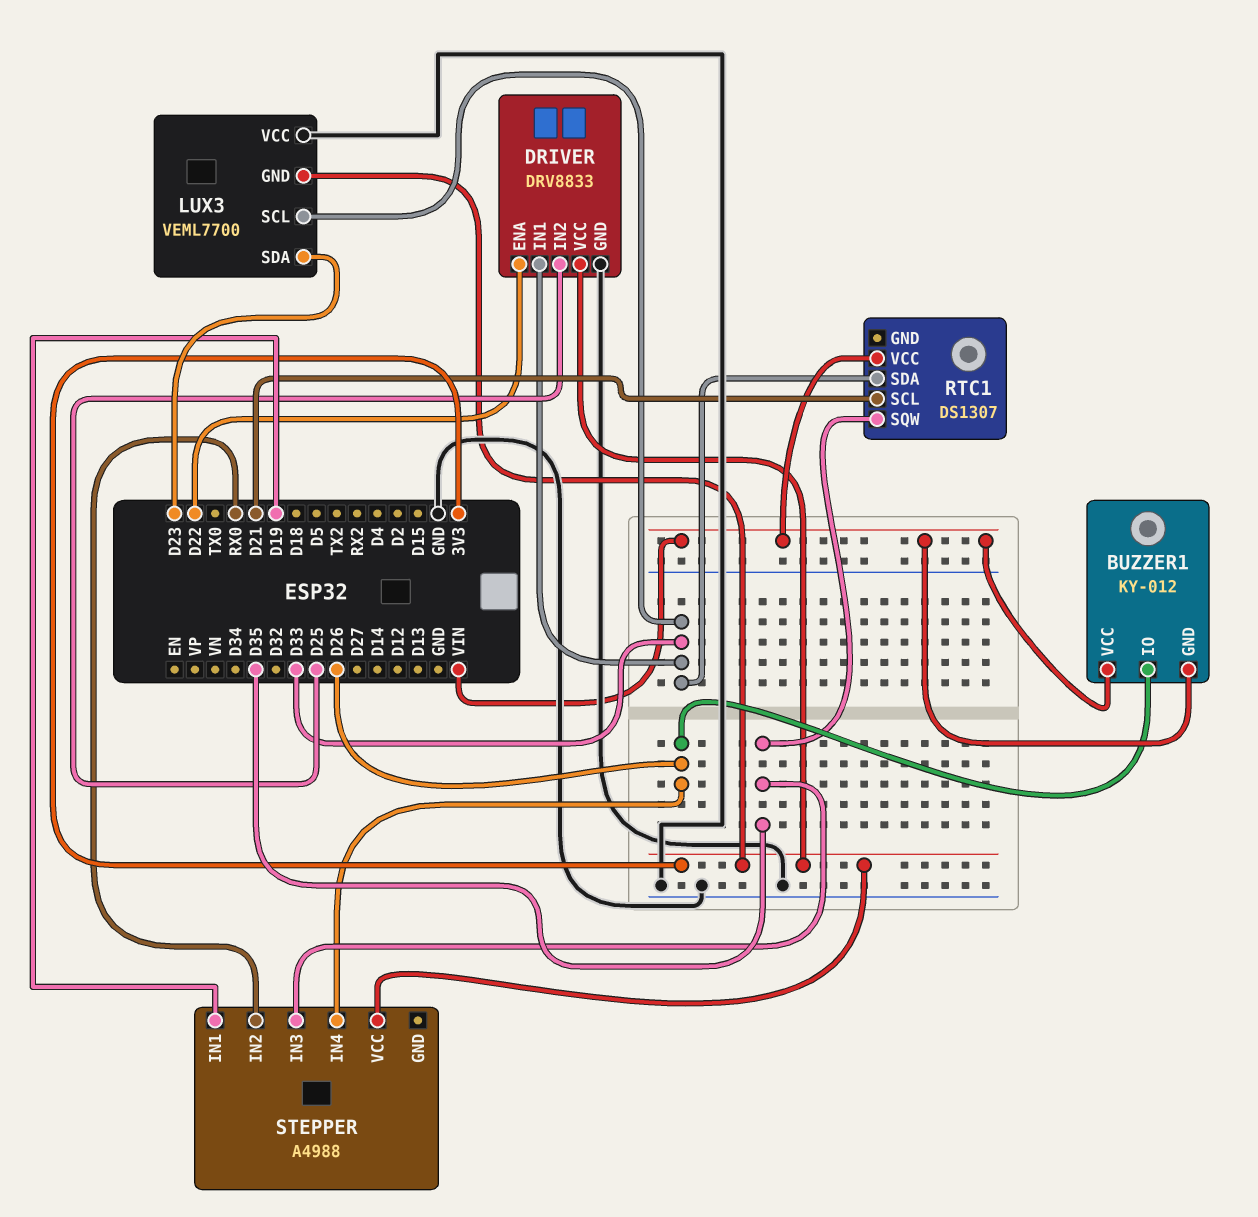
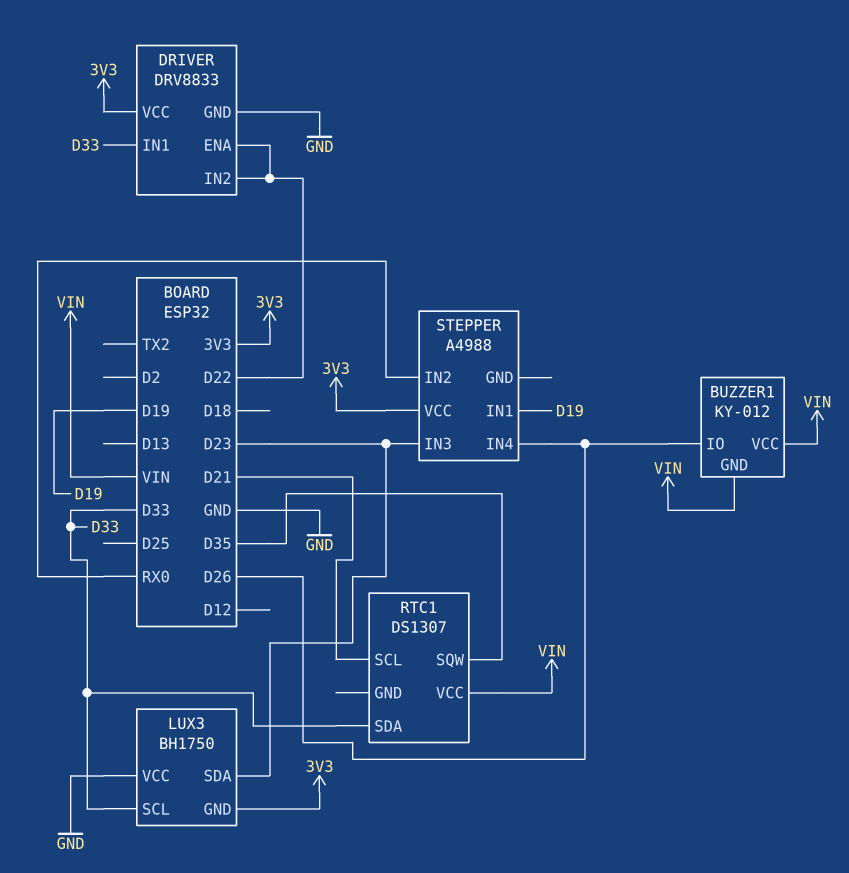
DRIVER pin IN2: D25 -> D22
LUX3: VEML7700 -> BH1750
STEPPER pin IN3: D35 -> D23

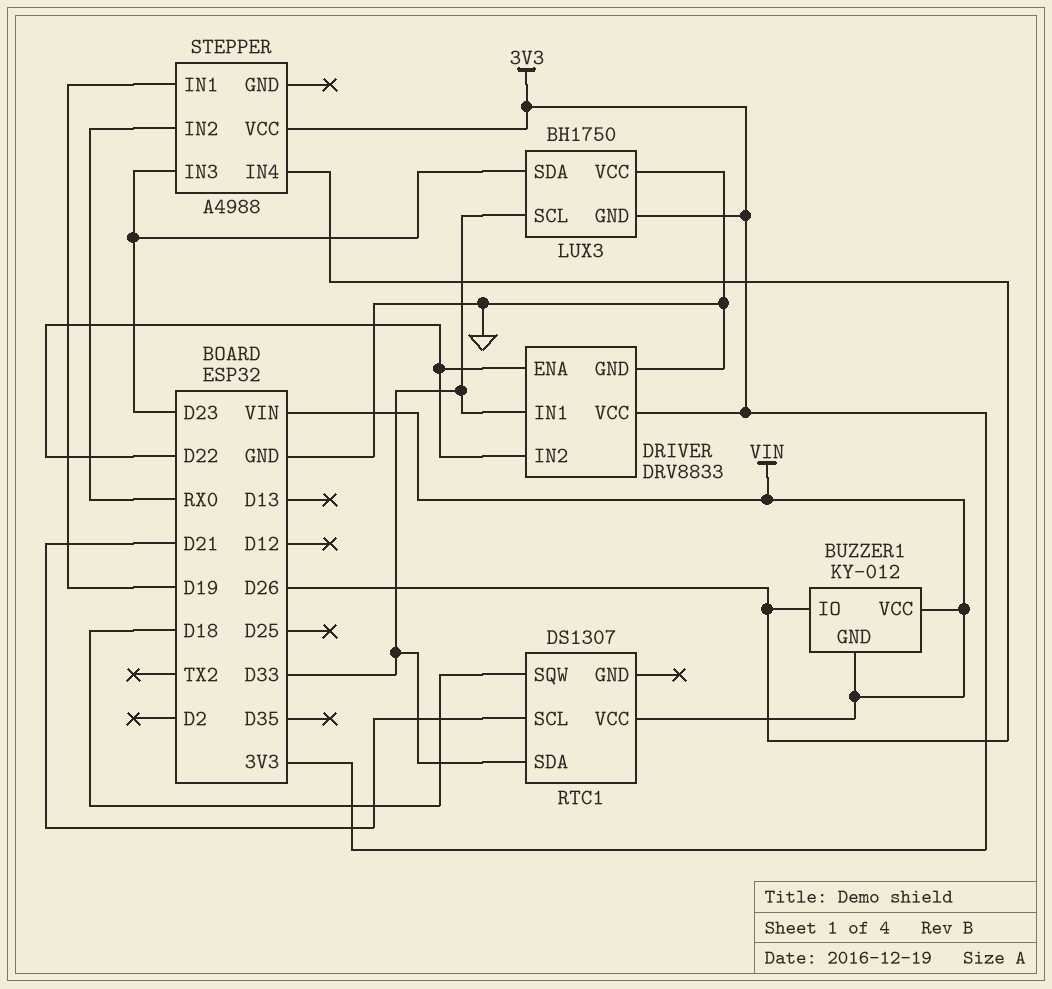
RTC1 pin SQW: D35 -> D18

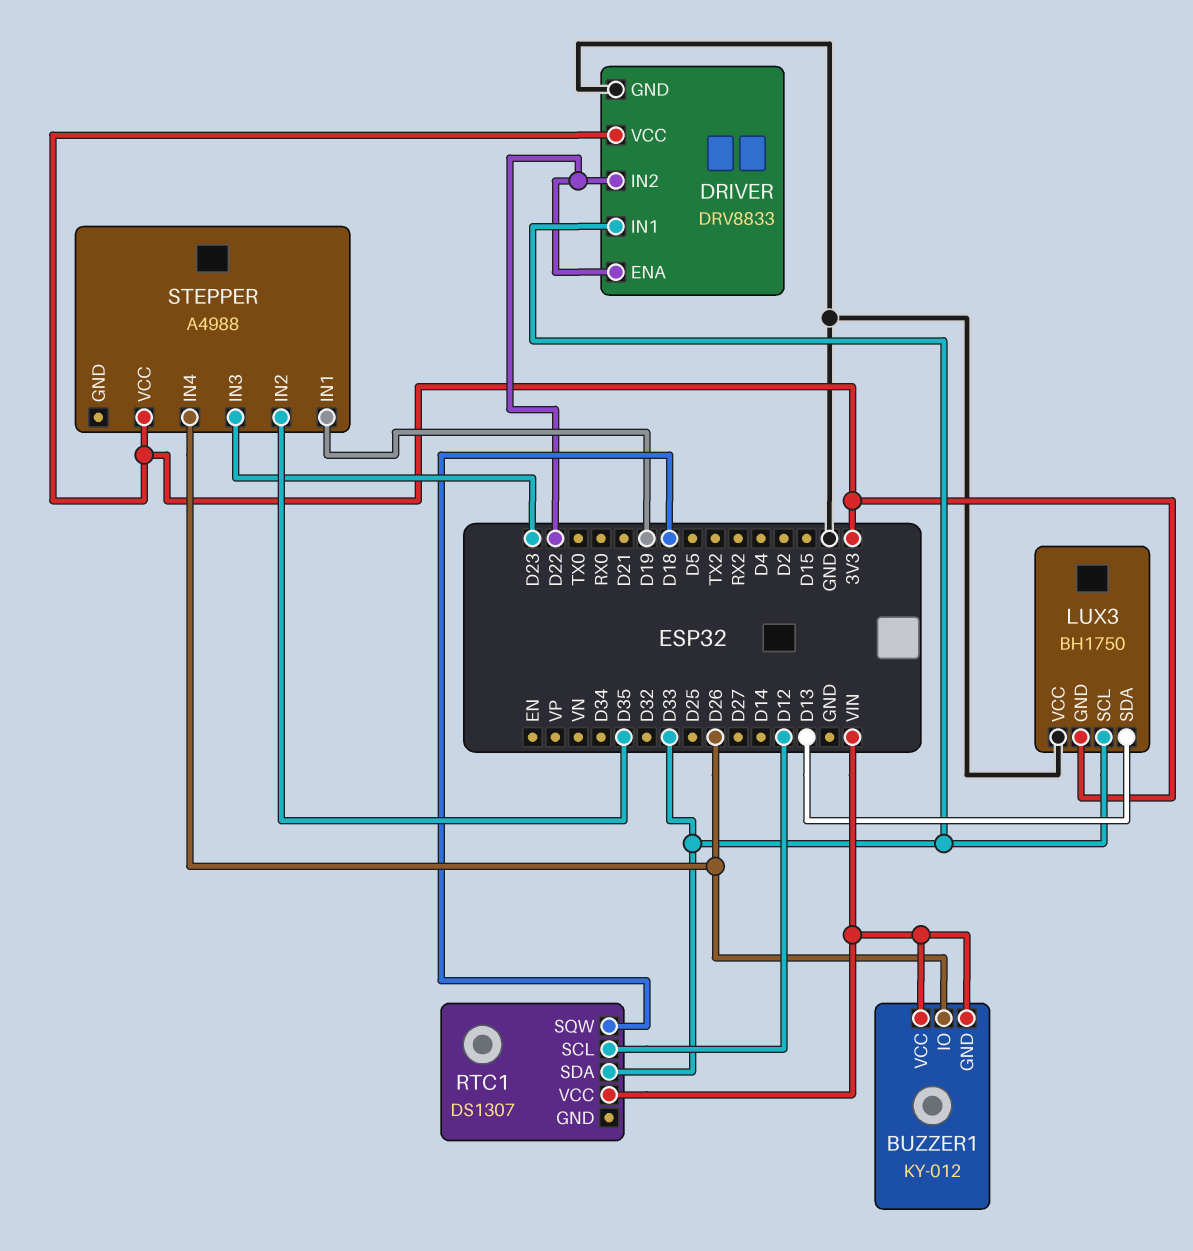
LUX3 pin SDA: D23 -> D13
RTC1 pin SCL: D21 -> D12
STEPPER pin IN2: RX0 -> D35

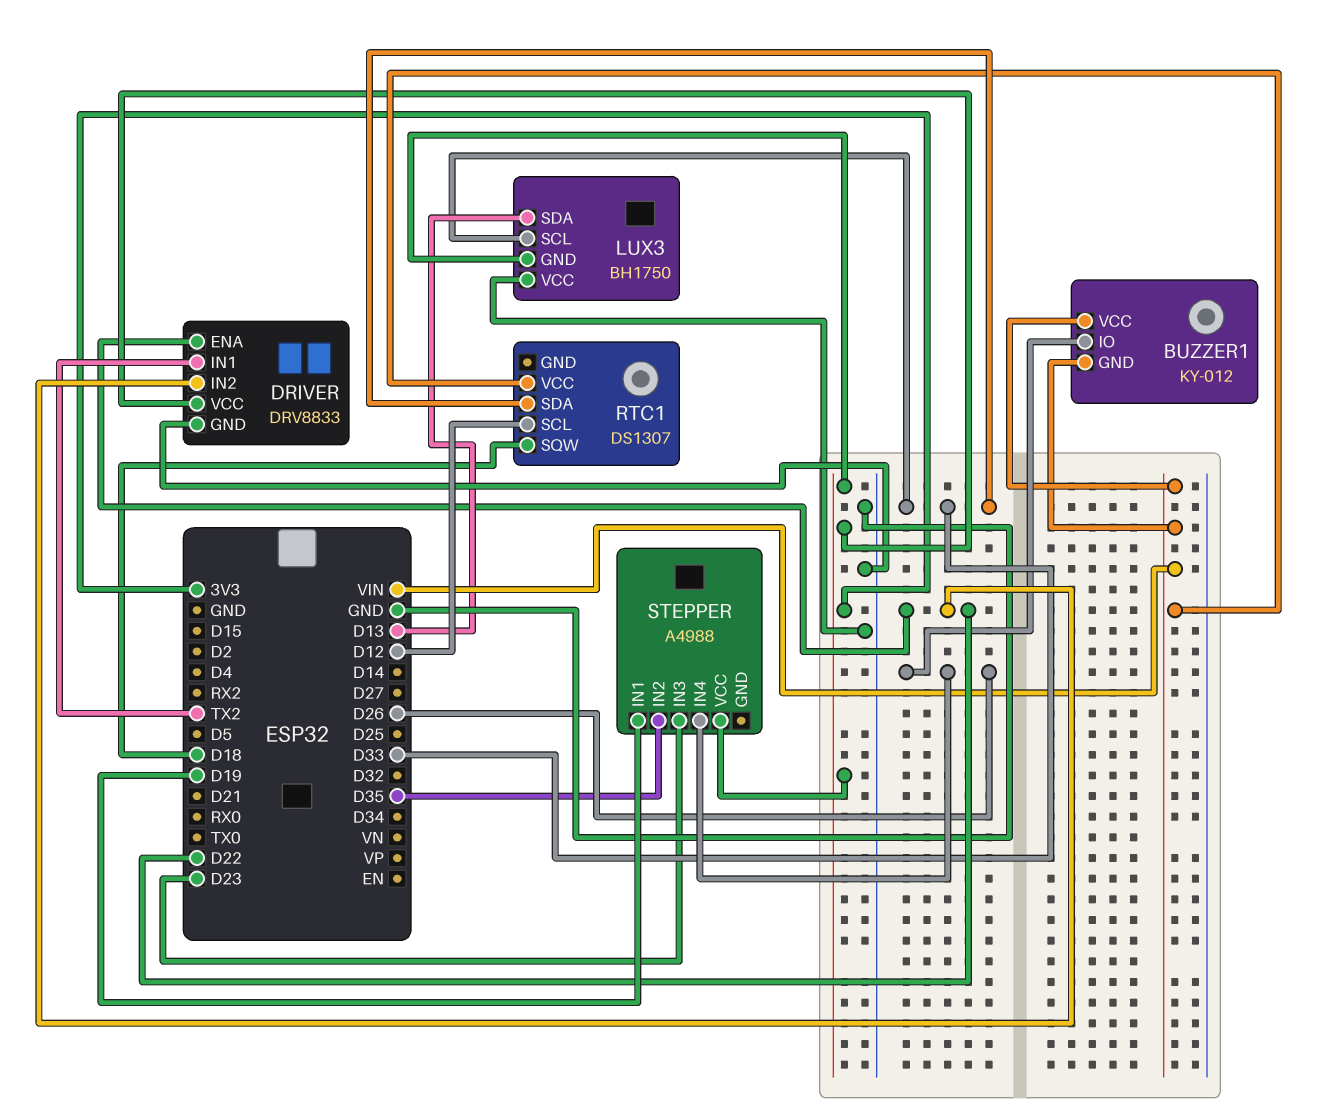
DRIVER pin IN1: D33 -> TX2

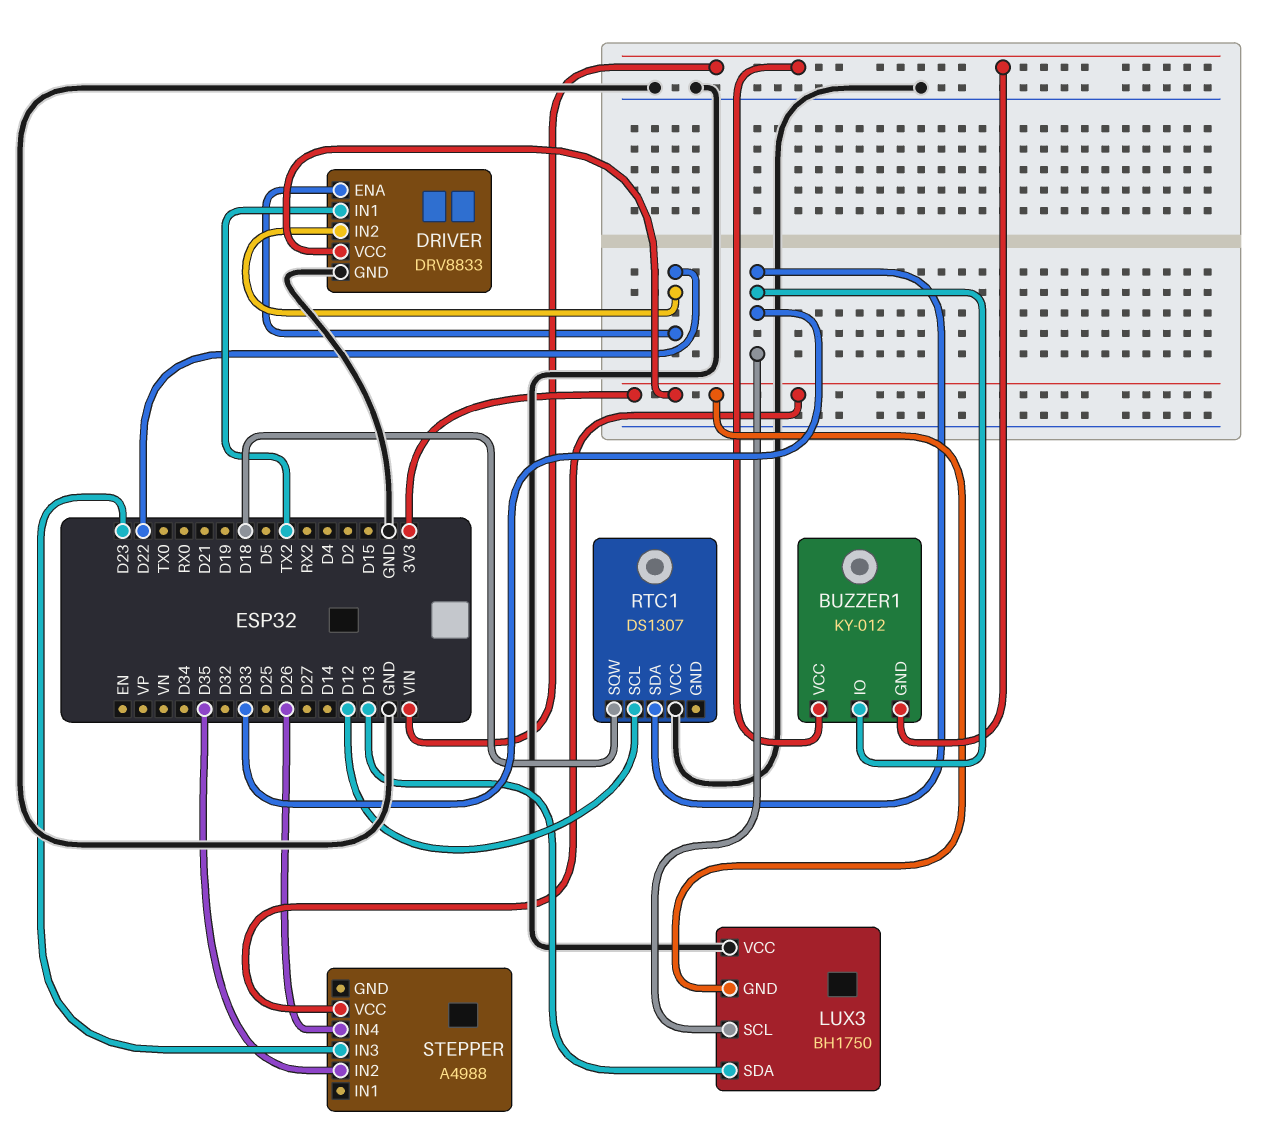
BUZZER1 pin IO: D26 -> D33
RTC1 pin VCC: VIN -> GND
STEPPER pin IN1: D19 -> none

